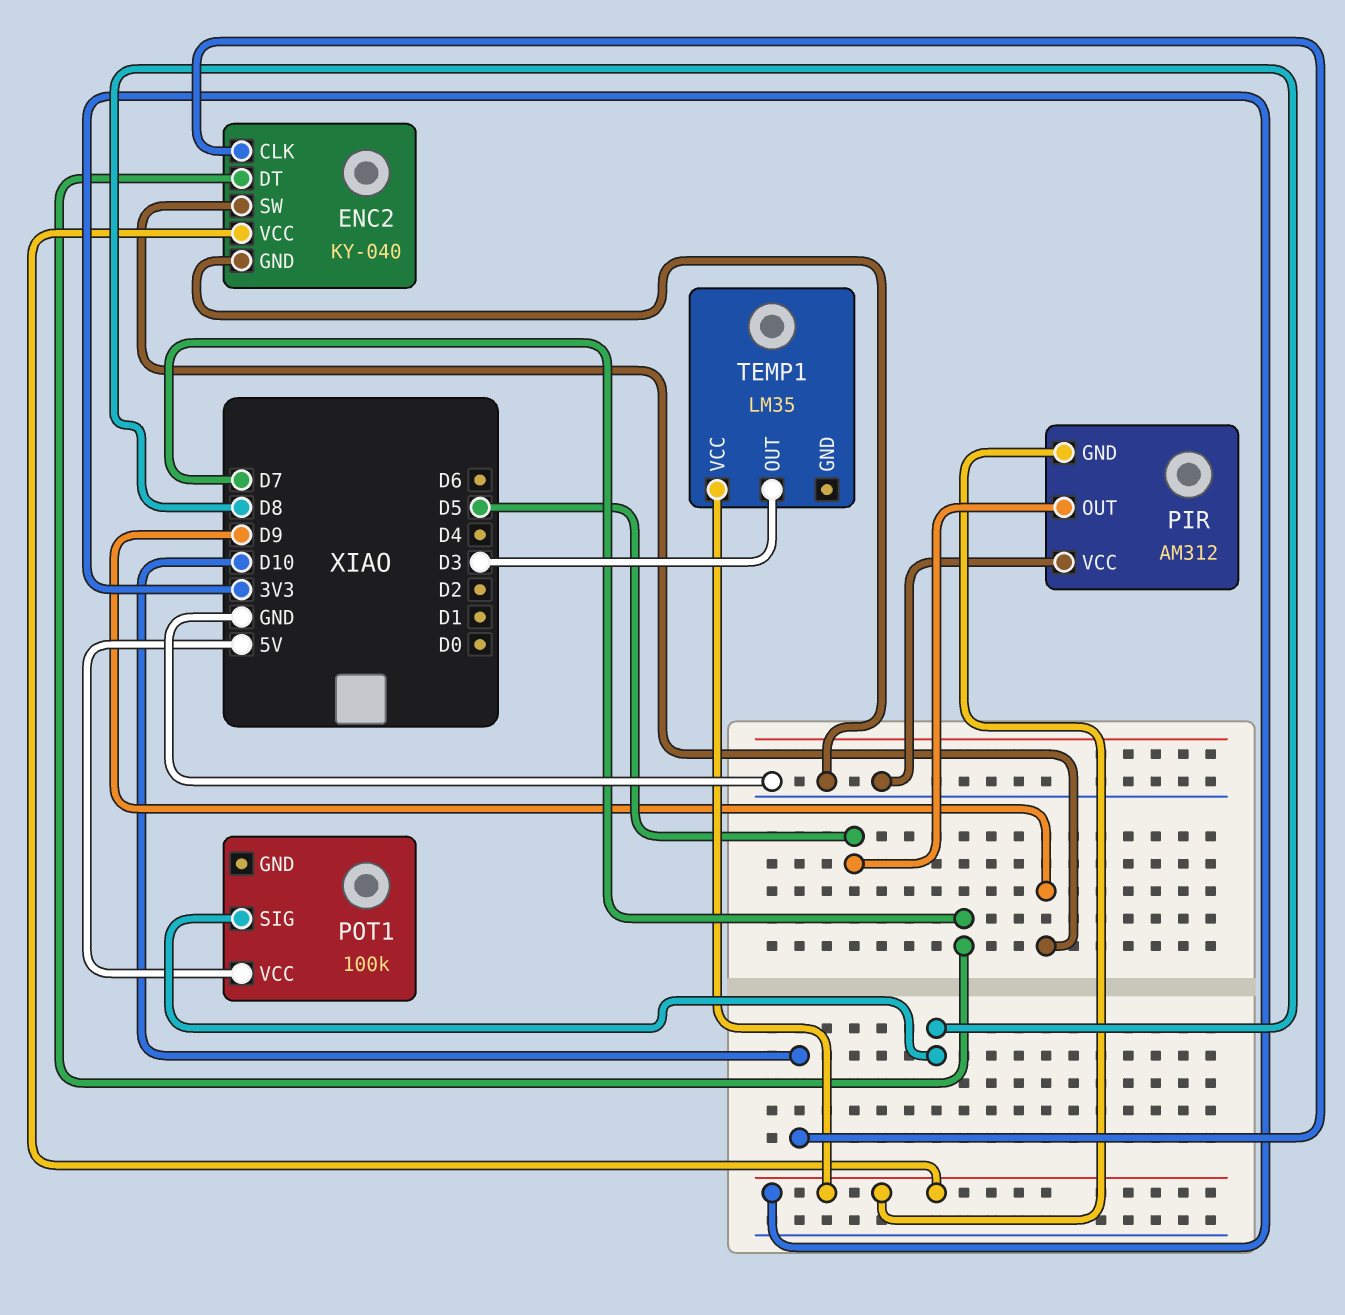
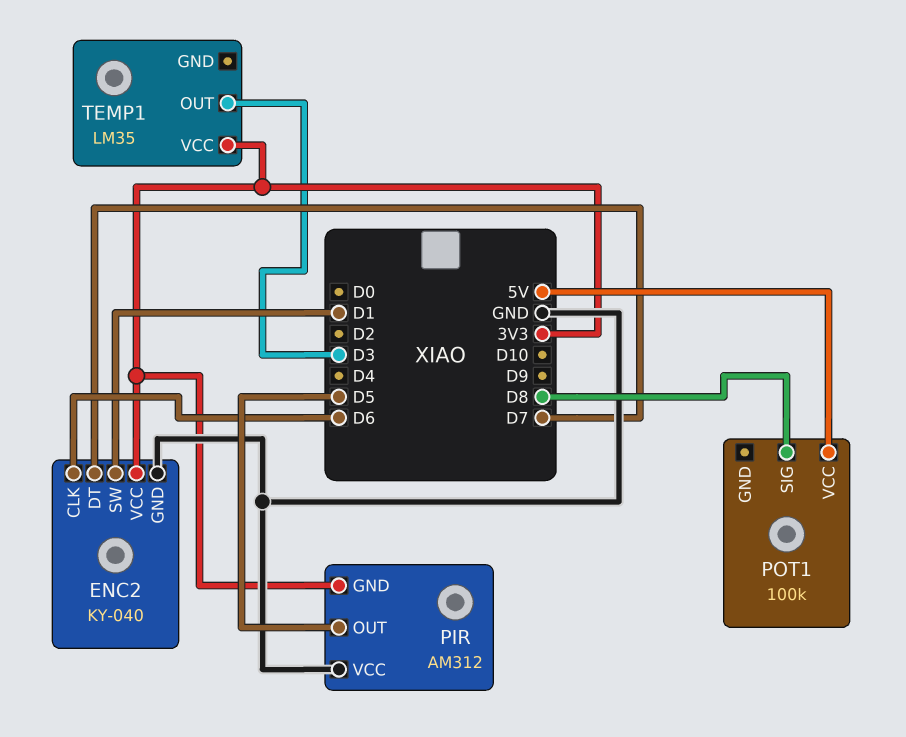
ENC2 pin CLK: D10 -> D6
ENC2 pin SW: D9 -> D1

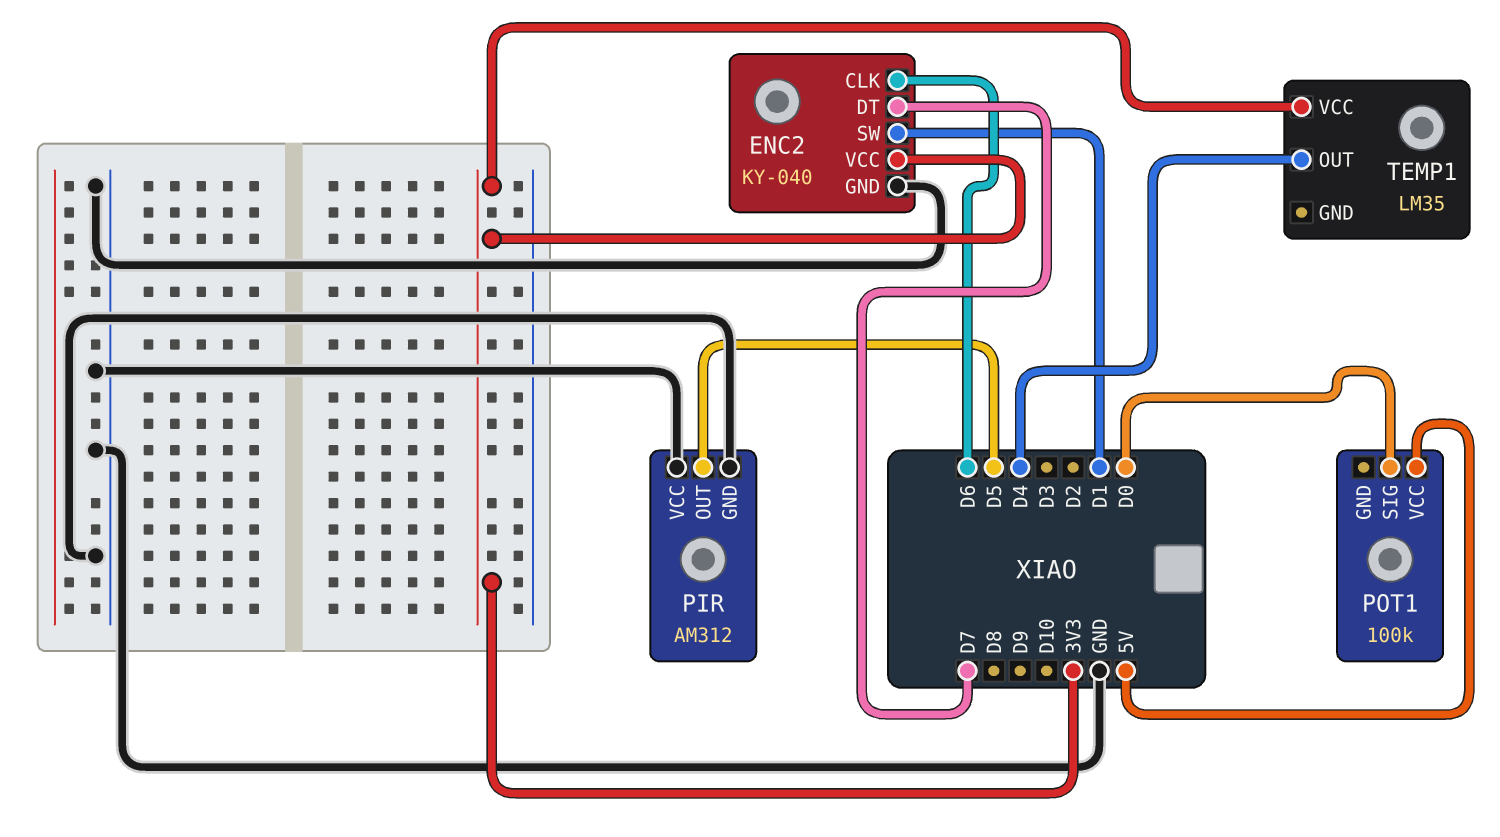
PIR pin GND: 3V3 -> GND
POT1 pin SIG: D8 -> D0
TEMP1 pin OUT: D3 -> D4

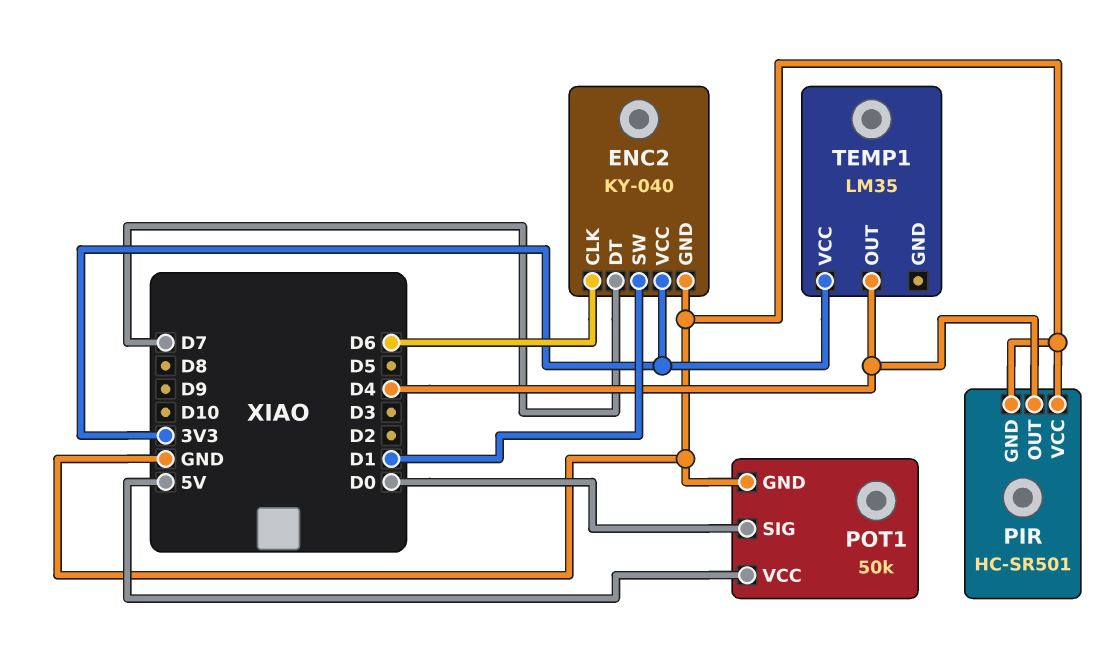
PIR: AM312 -> HC-SR501
PIR pin OUT: D5 -> D4
POT1: 100k -> 50k
POT1 pin GND: none -> GND

